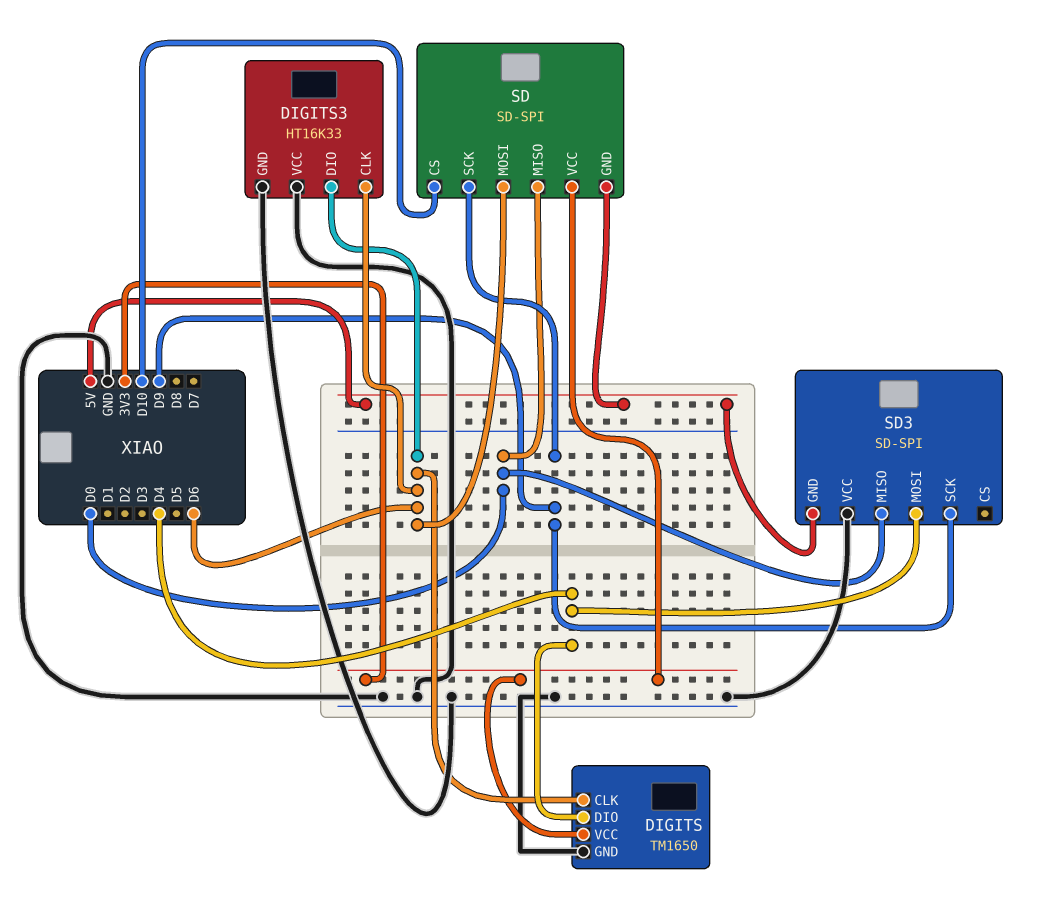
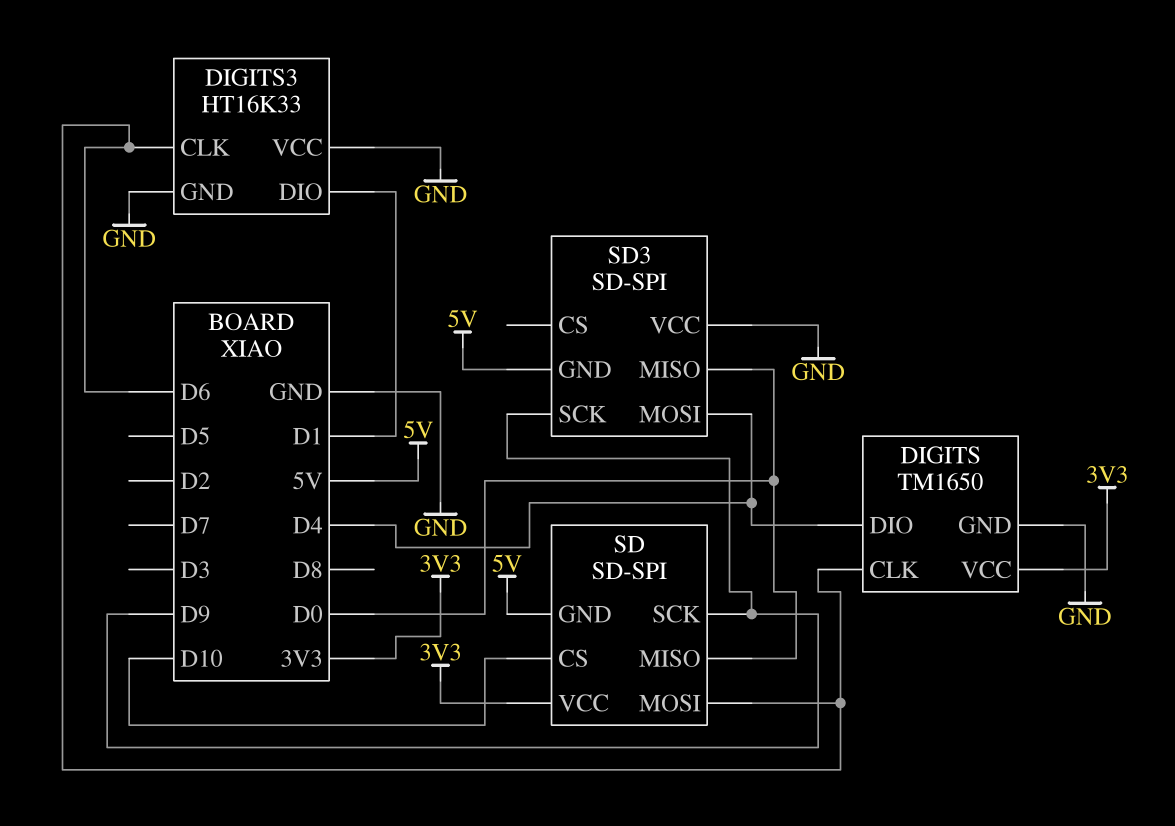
DIGITS3 pin DIO: D6 -> D1

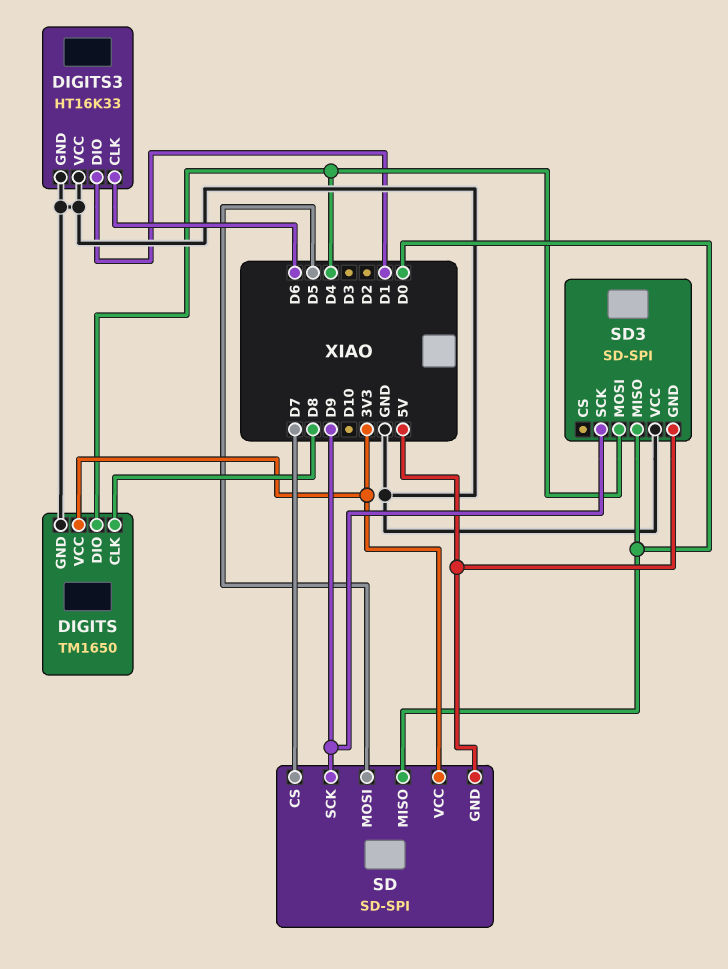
DIGITS pin CLK: D6 -> D8
SD pin CS: D10 -> D7
SD pin MOSI: D6 -> D5

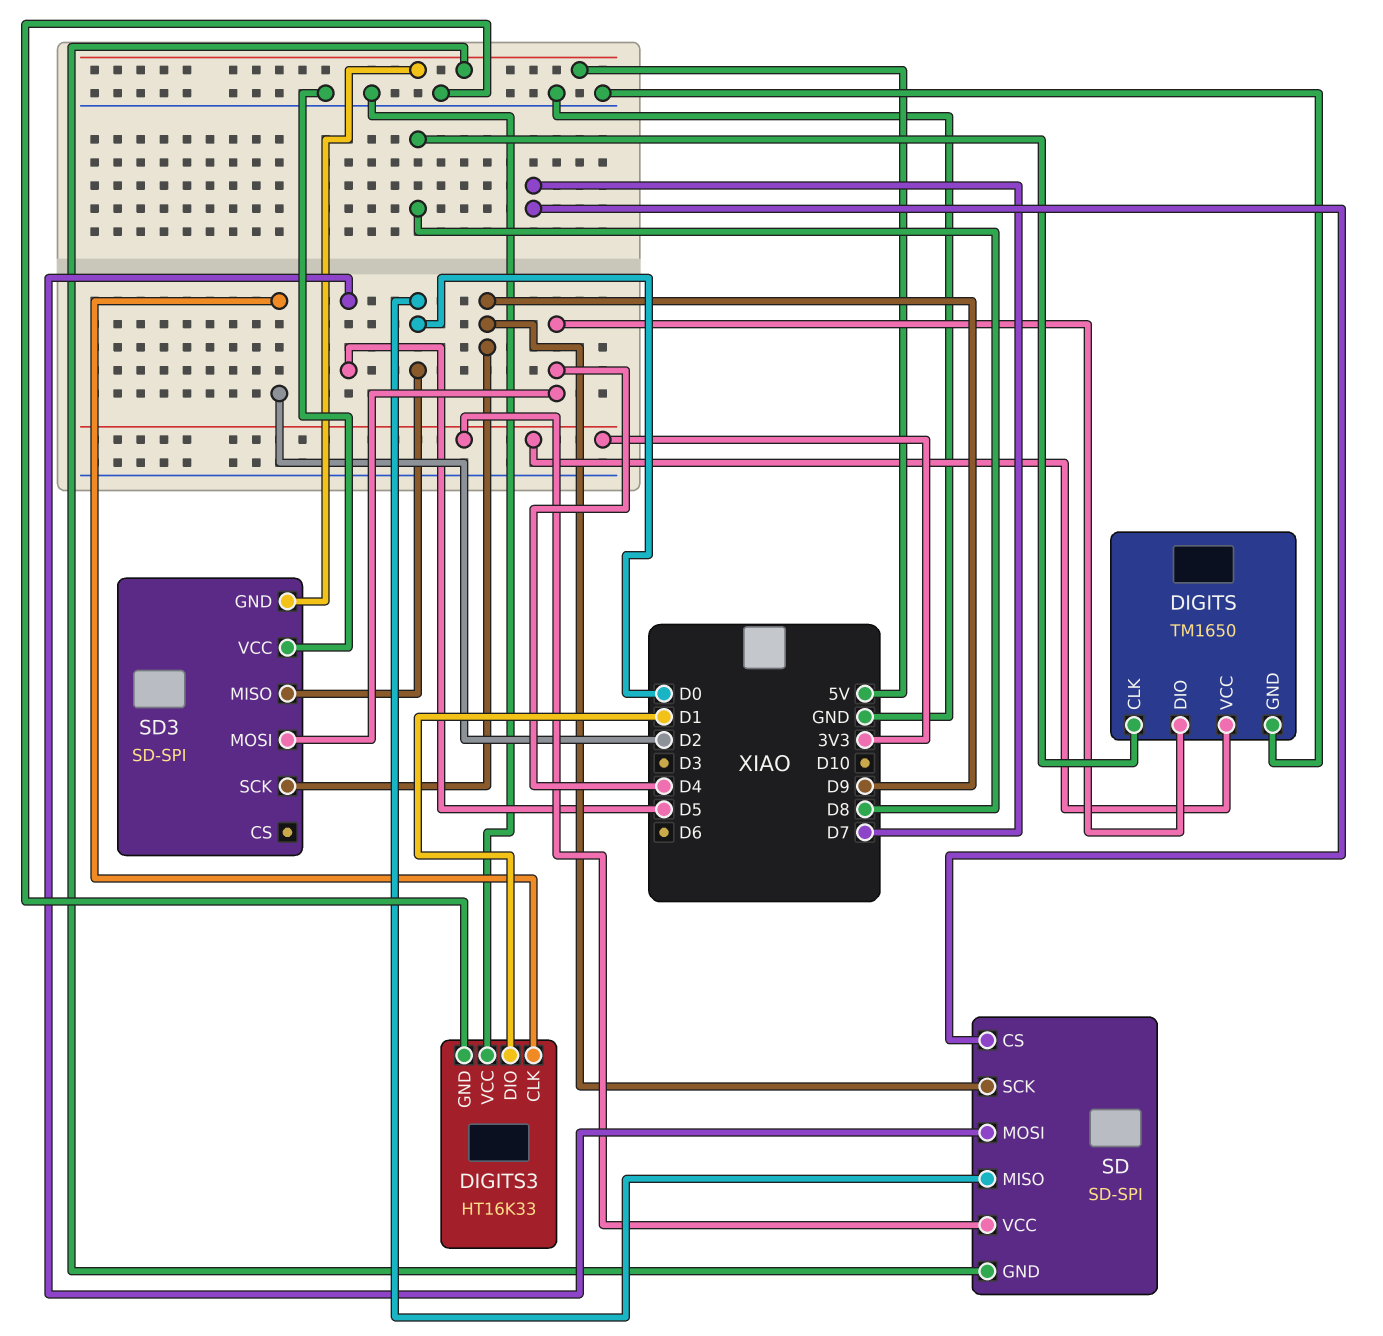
DIGITS3 pin CLK: D6 -> D2

